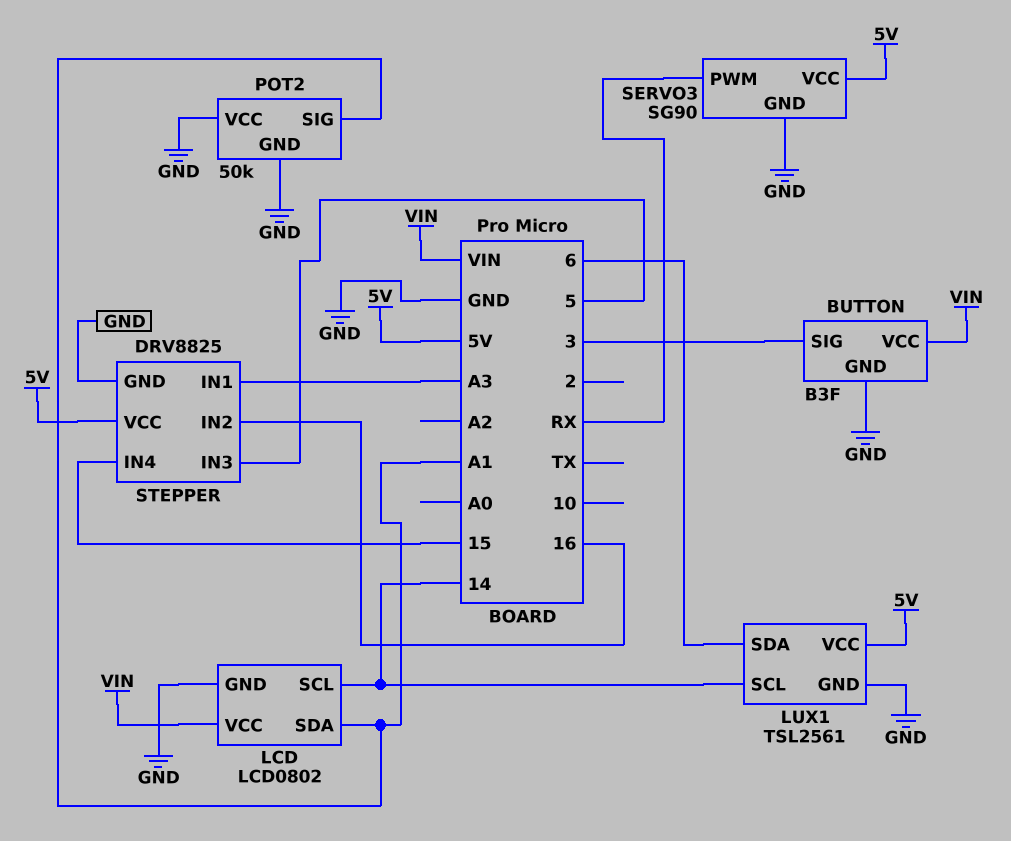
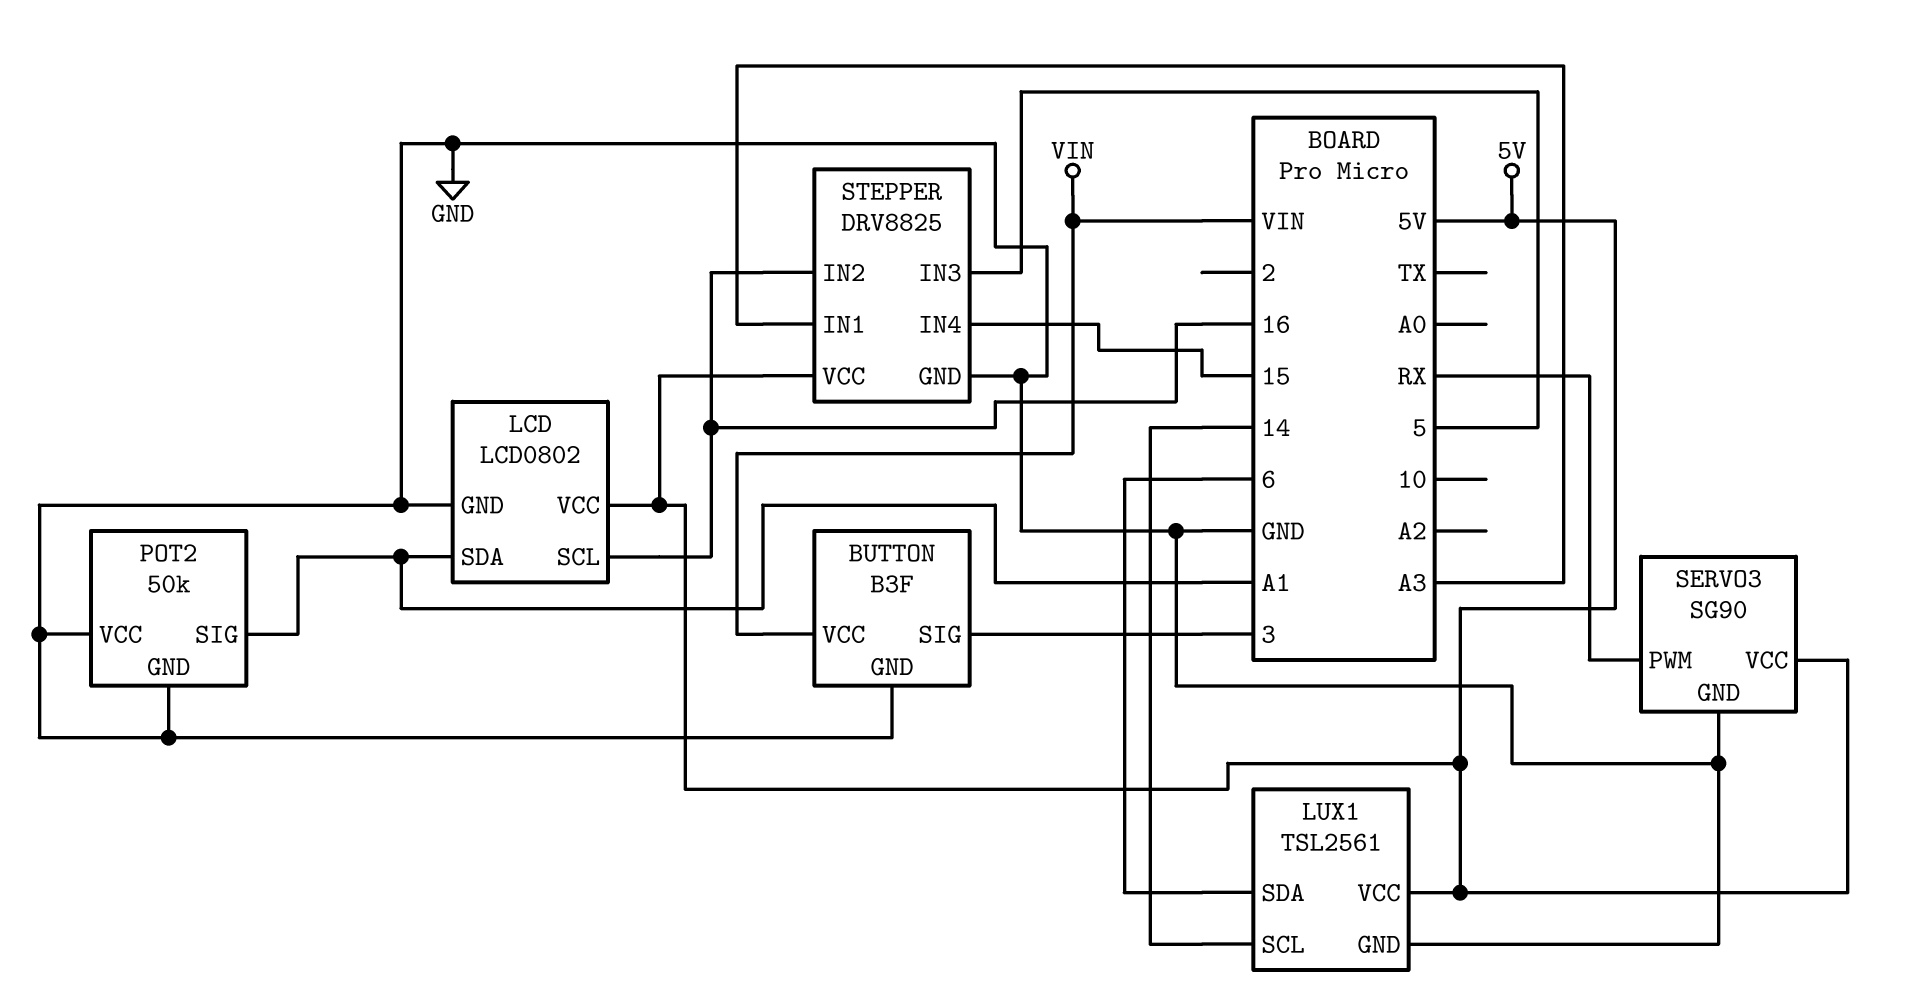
LCD pin SCL: 14 -> 16
LCD pin VCC: VIN -> 5V

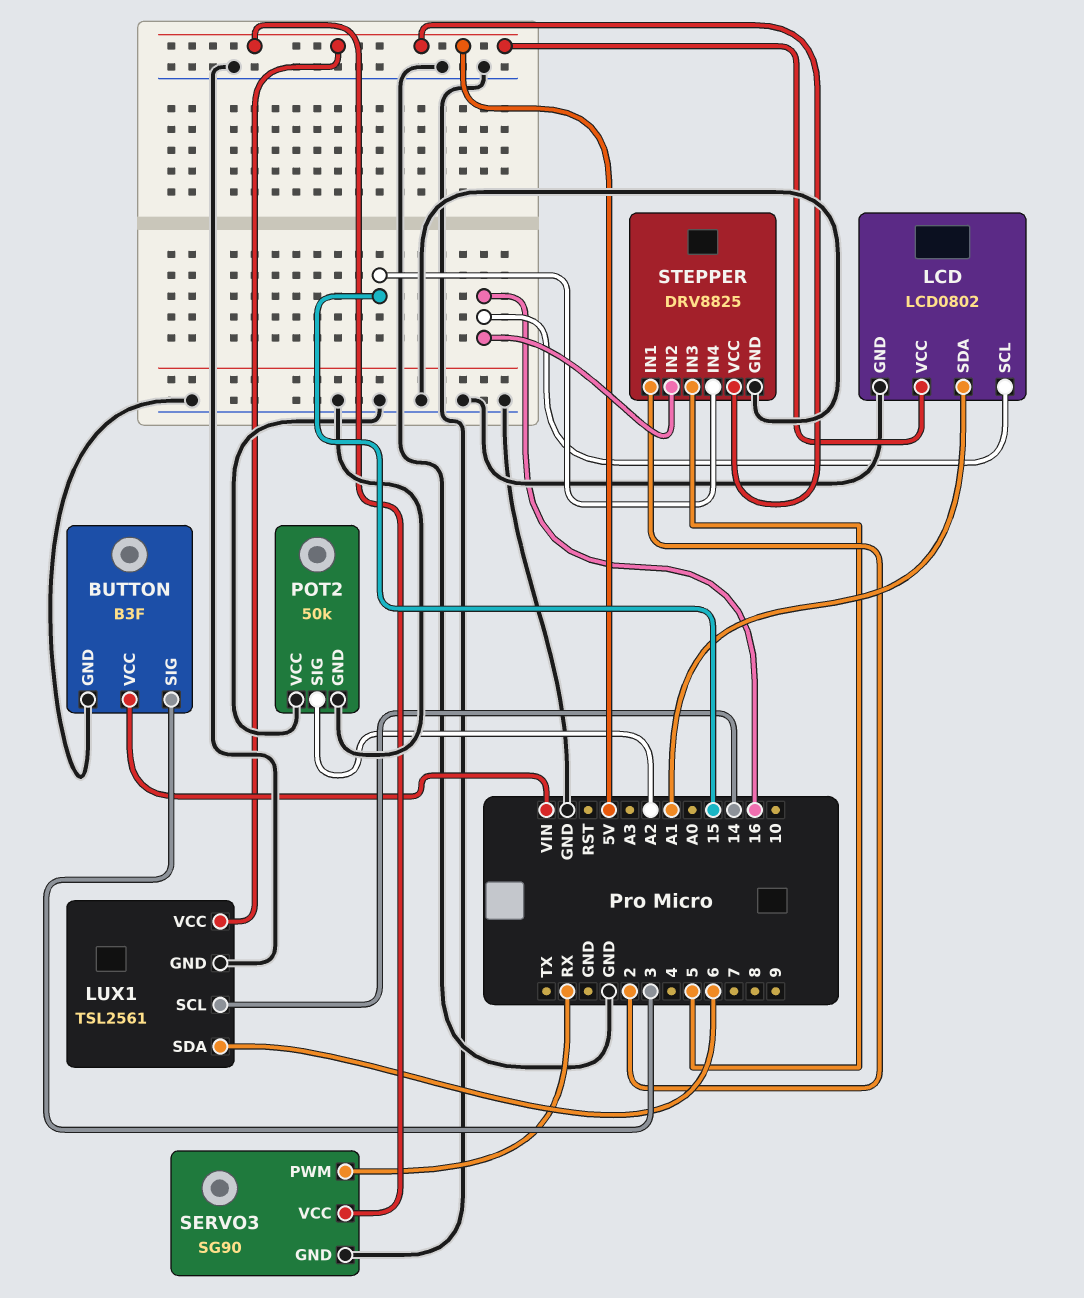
POT2 pin SIG: A1 -> A2
STEPPER pin IN1: A3 -> 2

